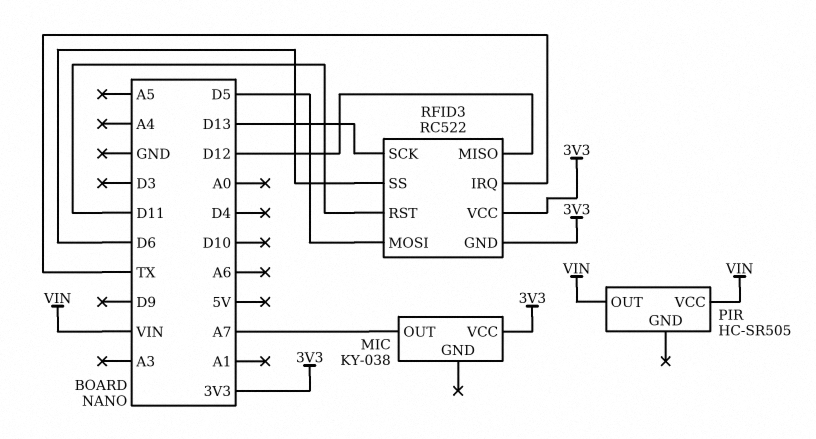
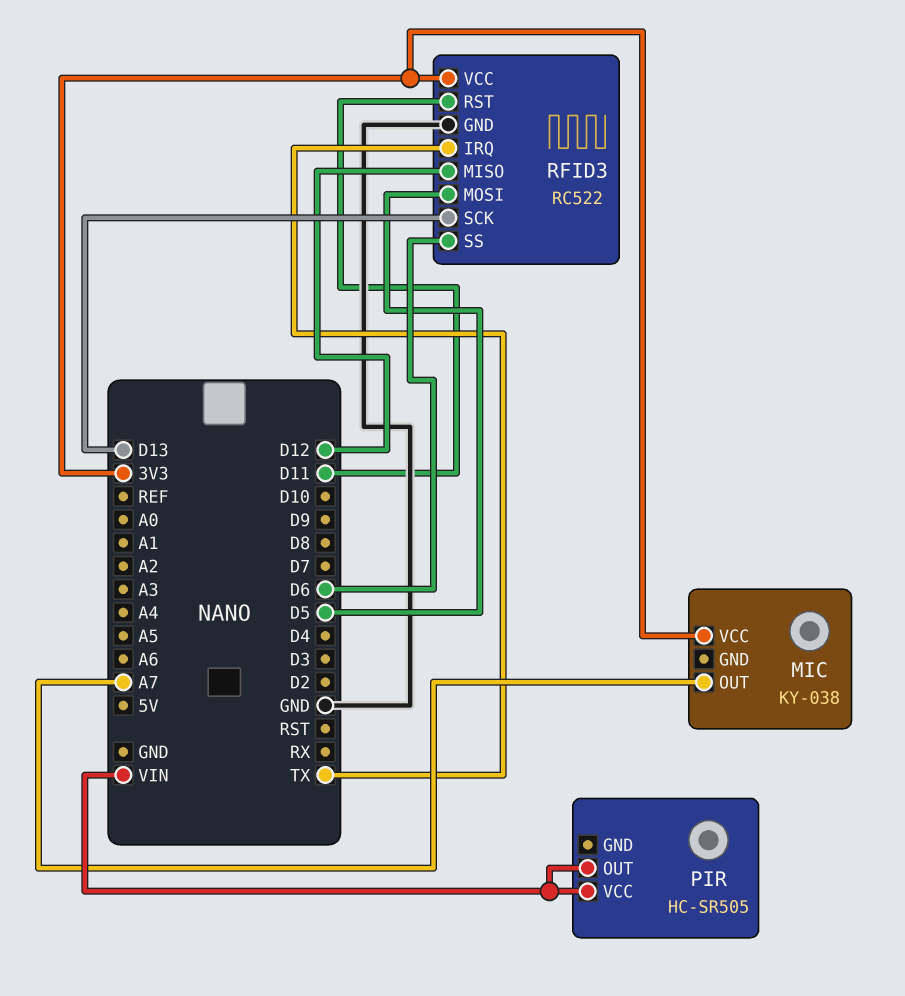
RFID3 pin GND: 3V3 -> GND

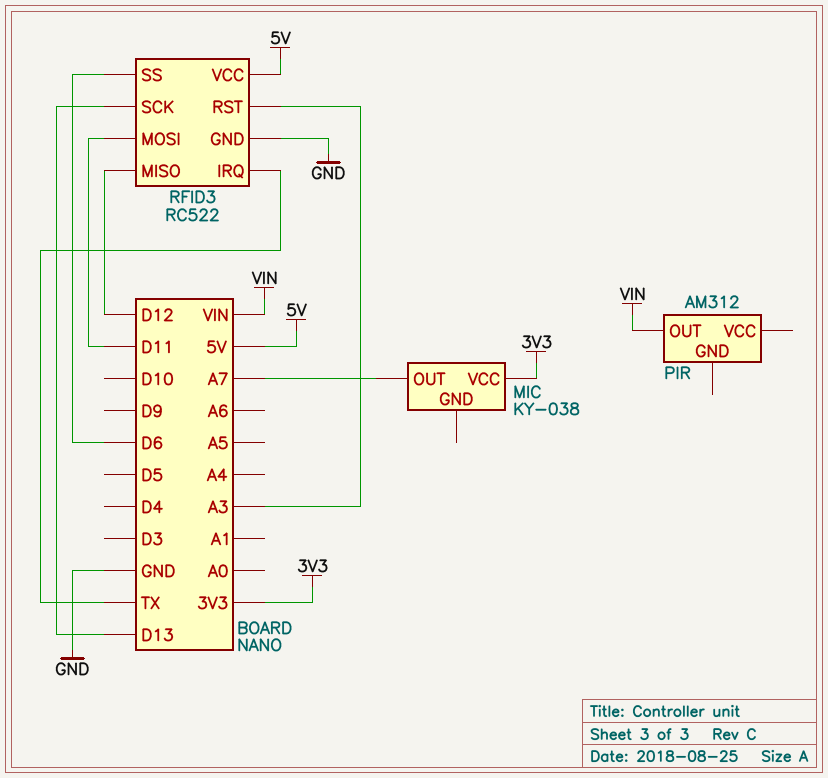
PIR: HC-SR505 -> AM312
PIR pin VCC: VIN -> none
RFID3 pin MOSI: D5 -> D11
RFID3 pin RST: D11 -> A3
RFID3 pin VCC: 3V3 -> 5V

